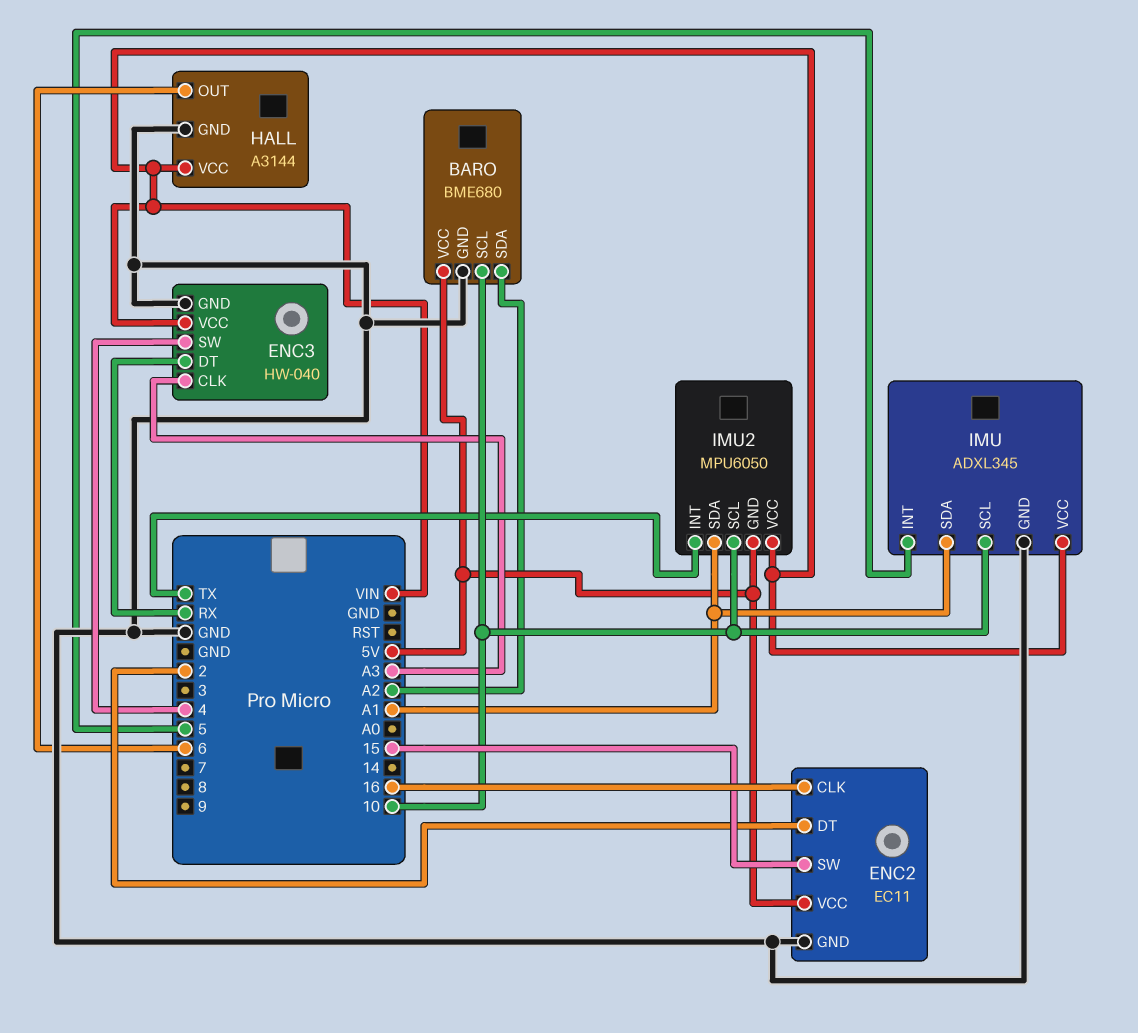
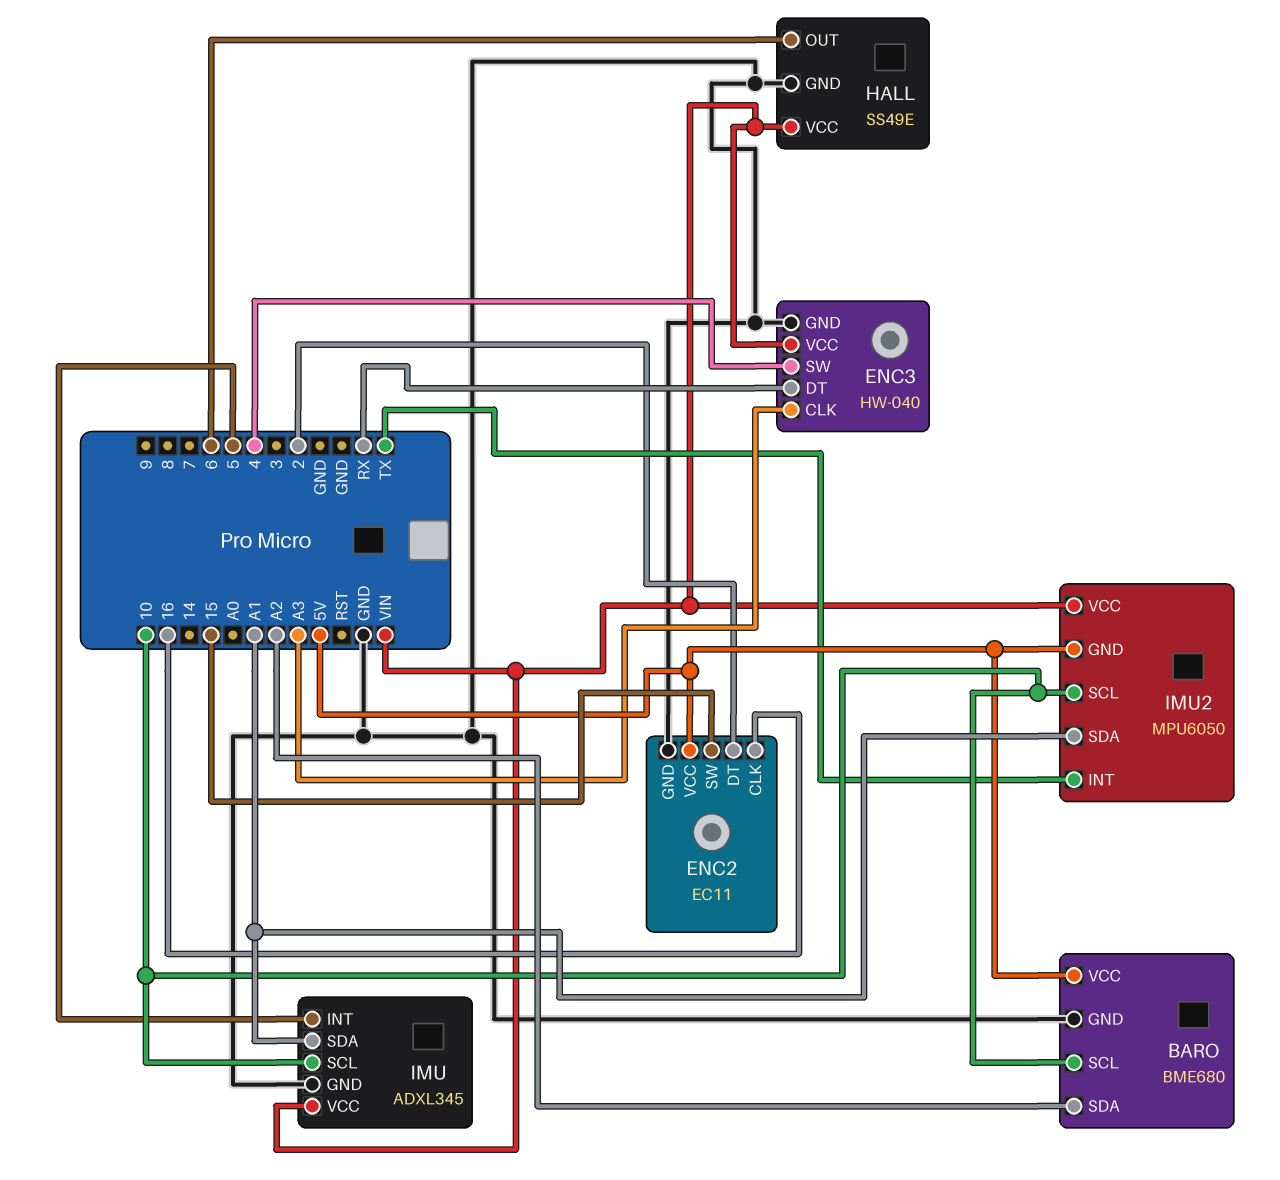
HALL: A3144 -> SS49E

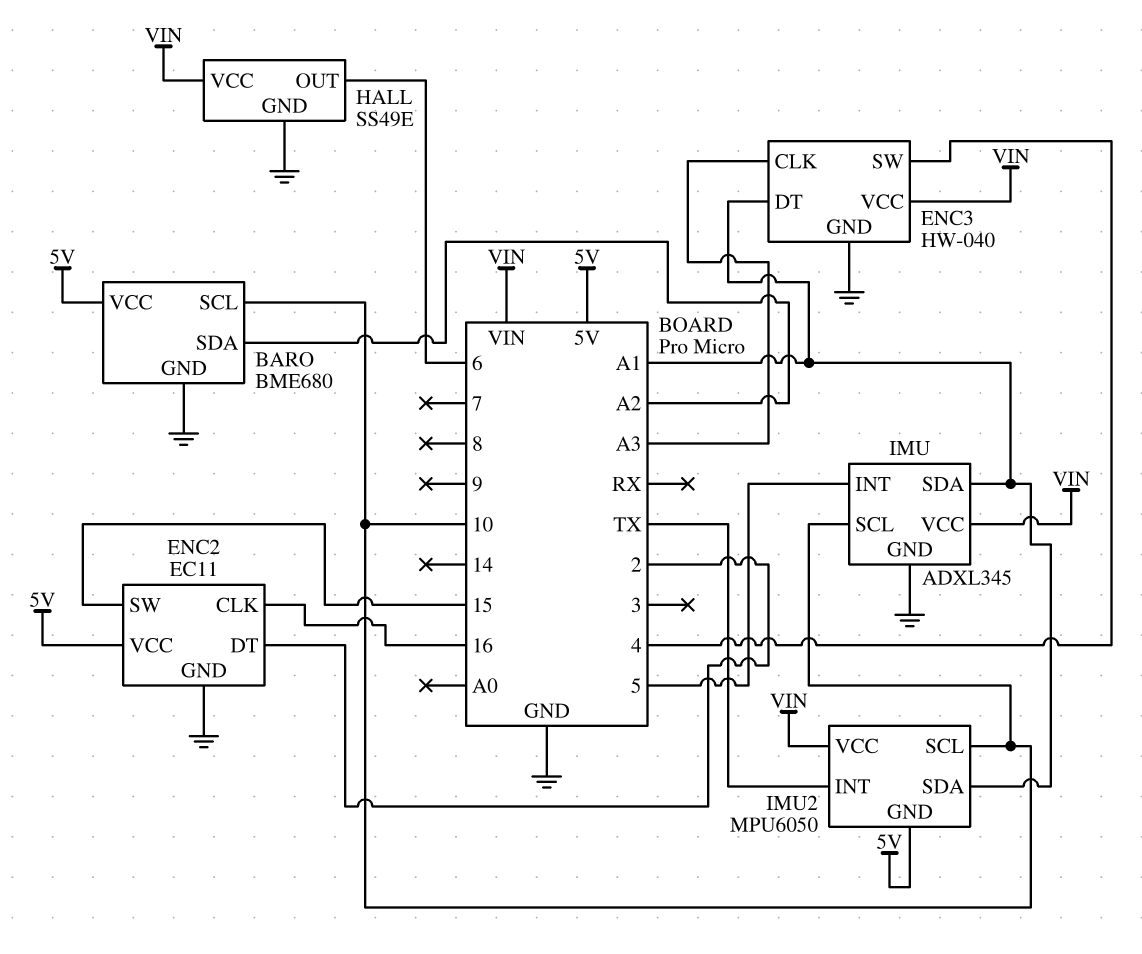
ENC3 pin DT: RX -> A1

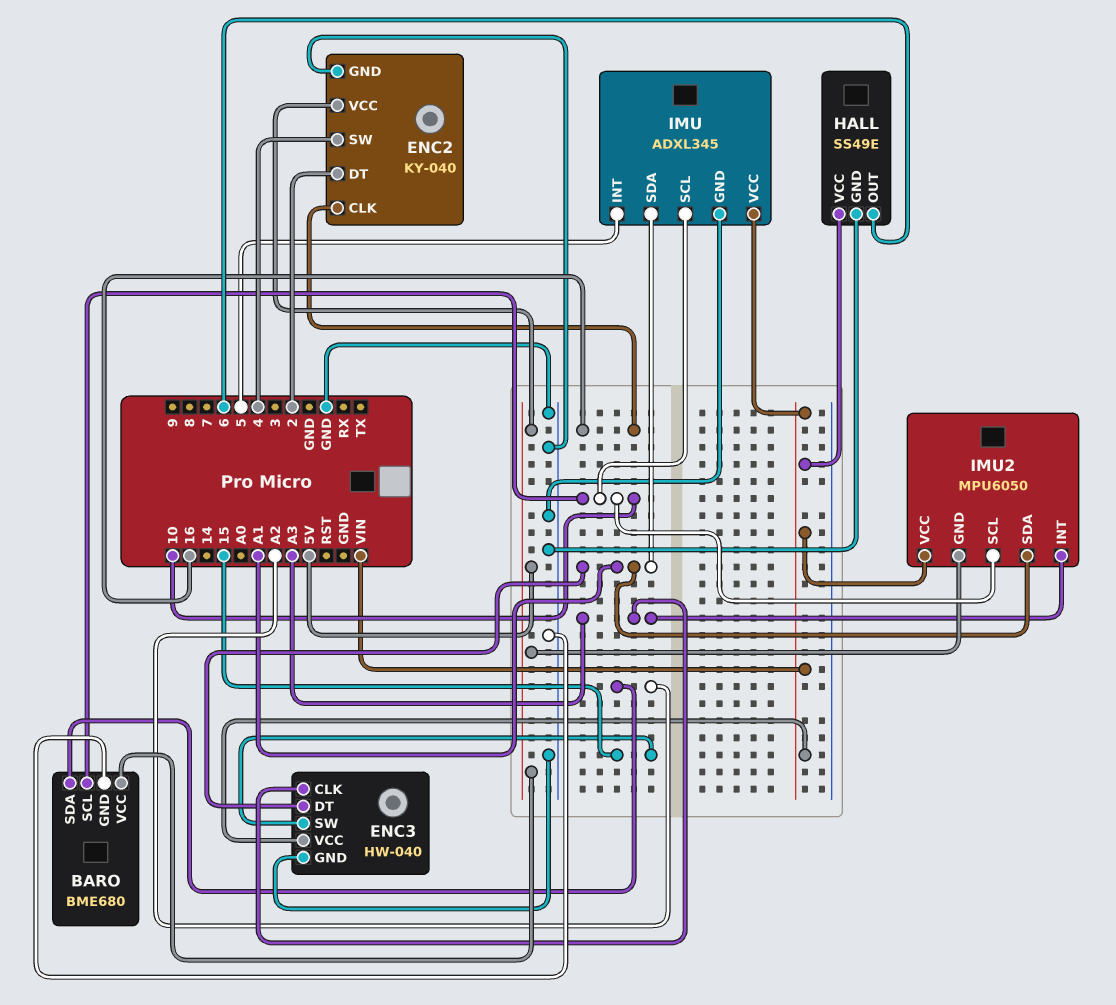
ENC2: EC11 -> KY-040
ENC2 pin SW: 15 -> 4
ENC3 pin SW: 4 -> 15
IMU2 pin INT: TX -> A3

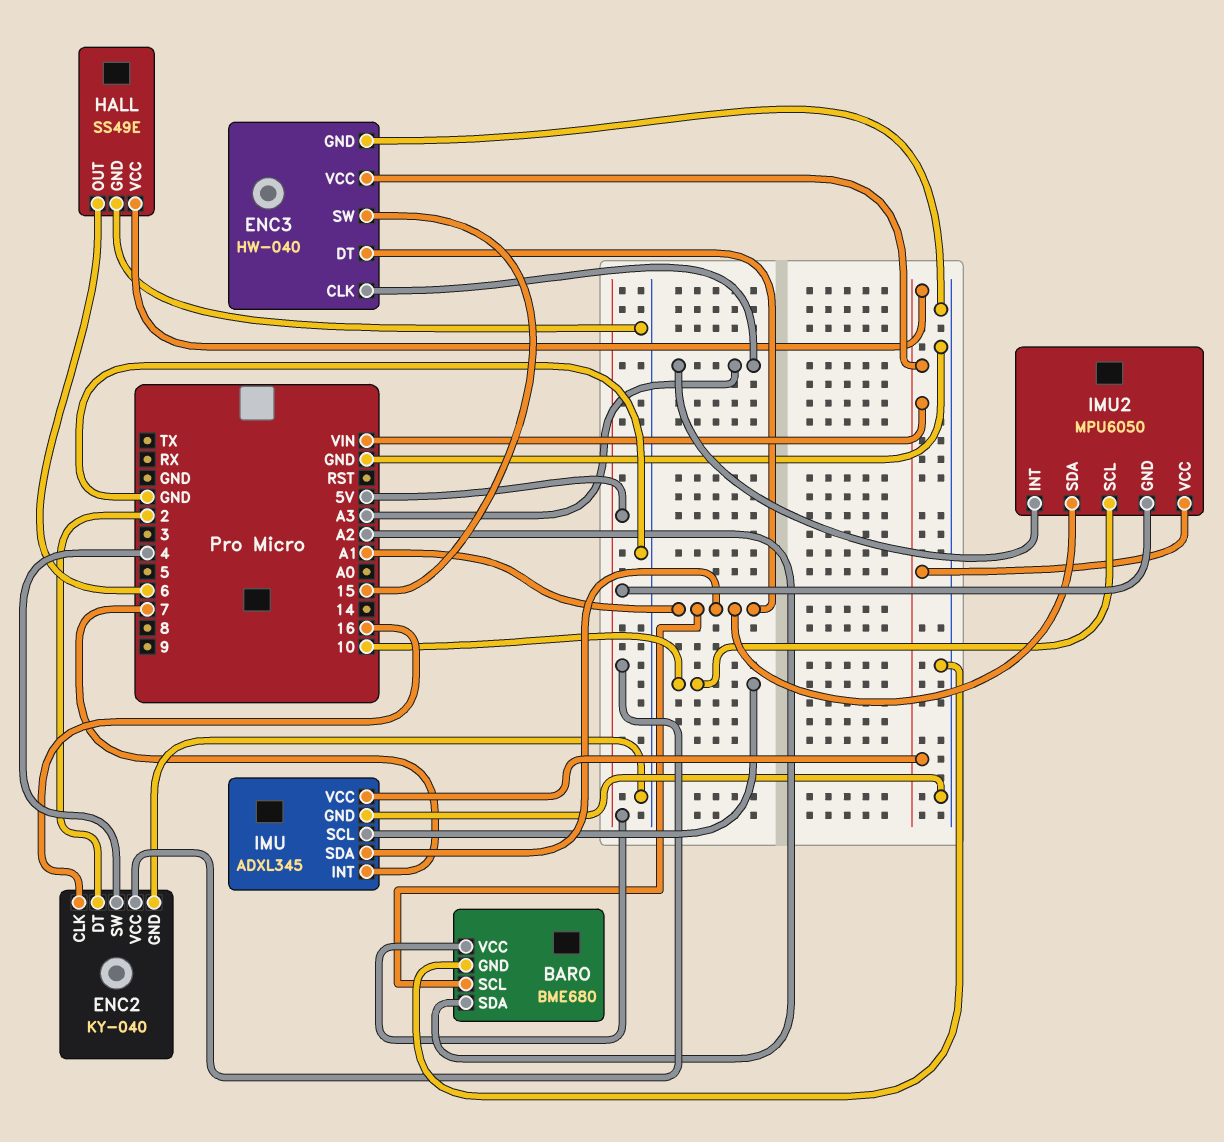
BARO pin SCL: 10 -> A1
IMU pin INT: 5 -> 7

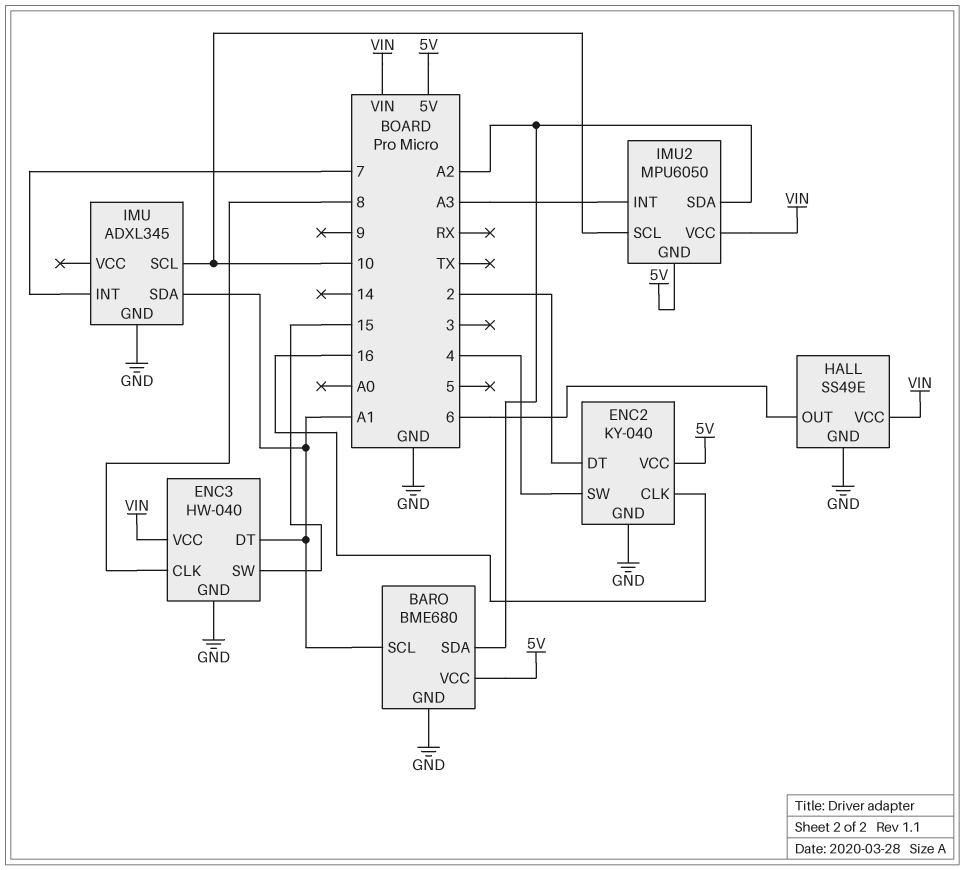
ENC3 pin CLK: A3 -> 8
IMU pin VCC: VIN -> none
IMU2 pin SDA: A1 -> A2

